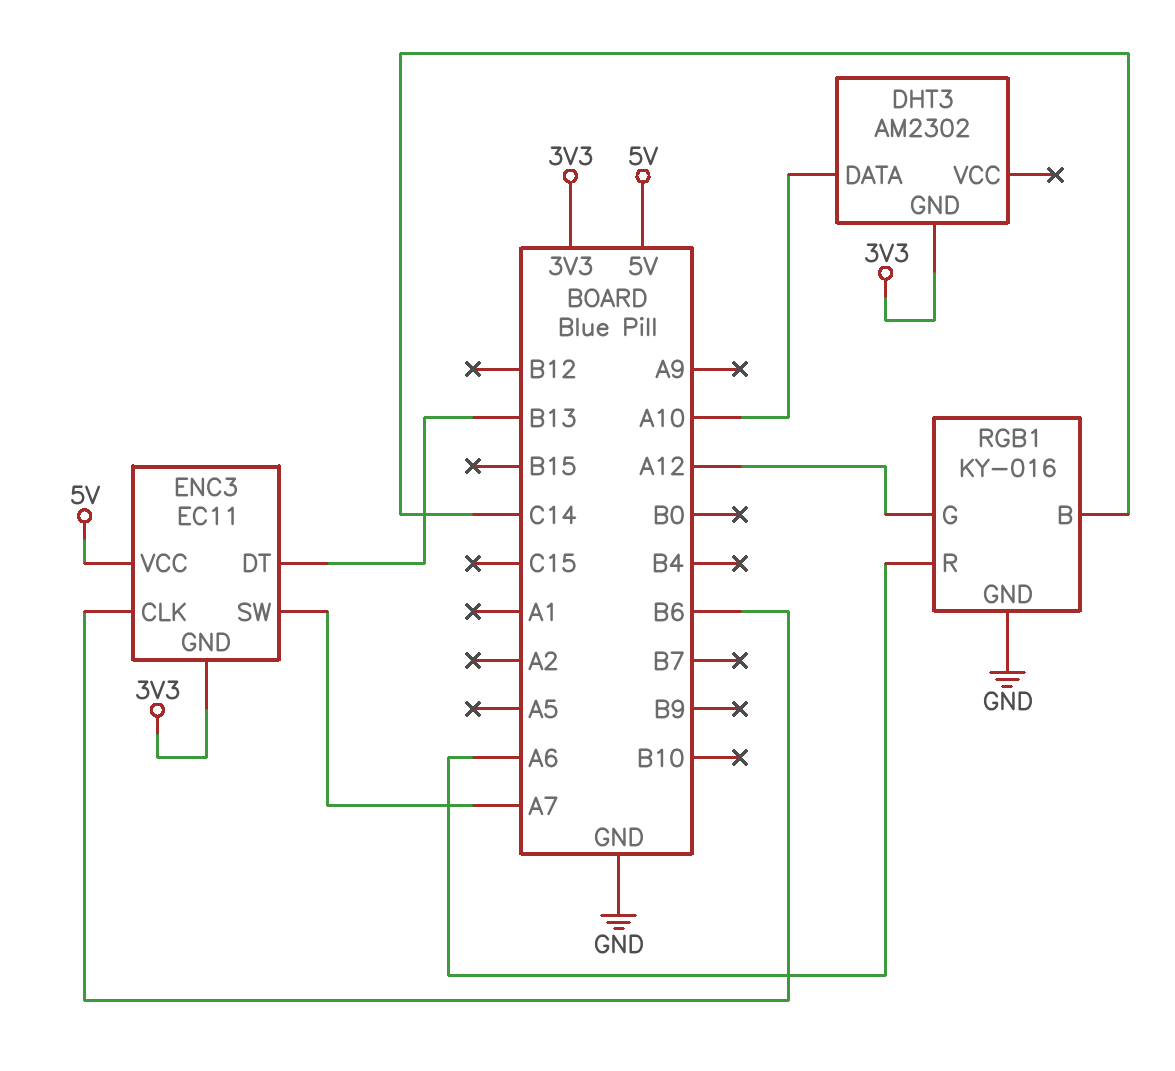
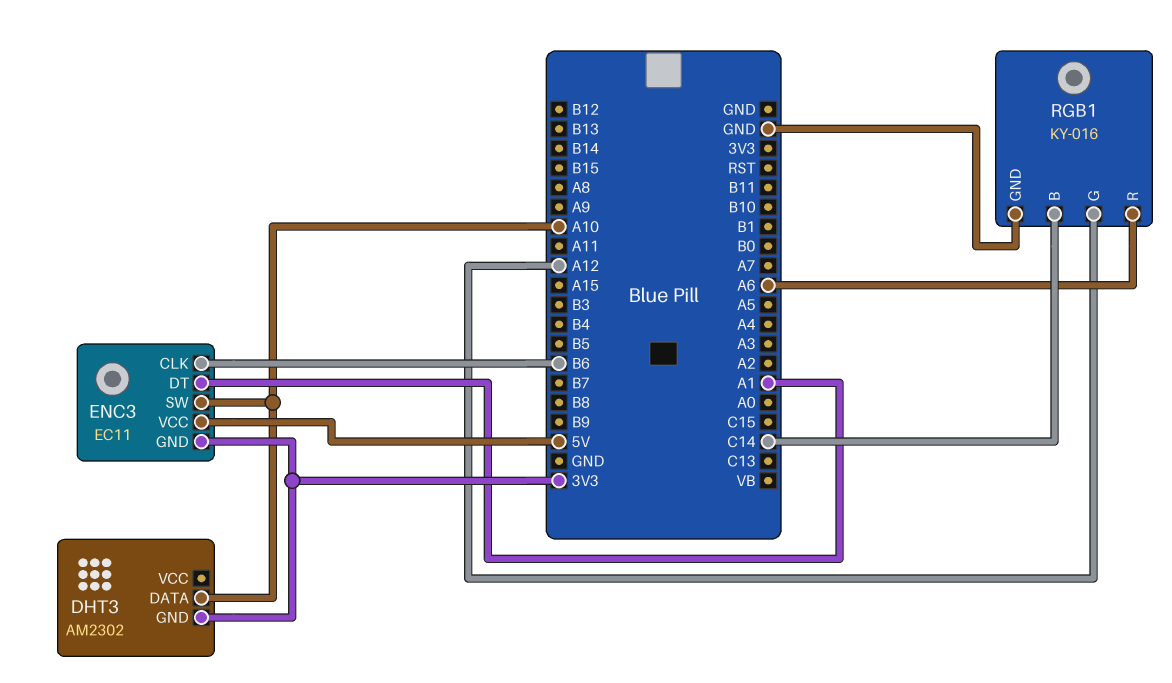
ENC3 pin DT: B13 -> A1
ENC3 pin SW: A7 -> A10

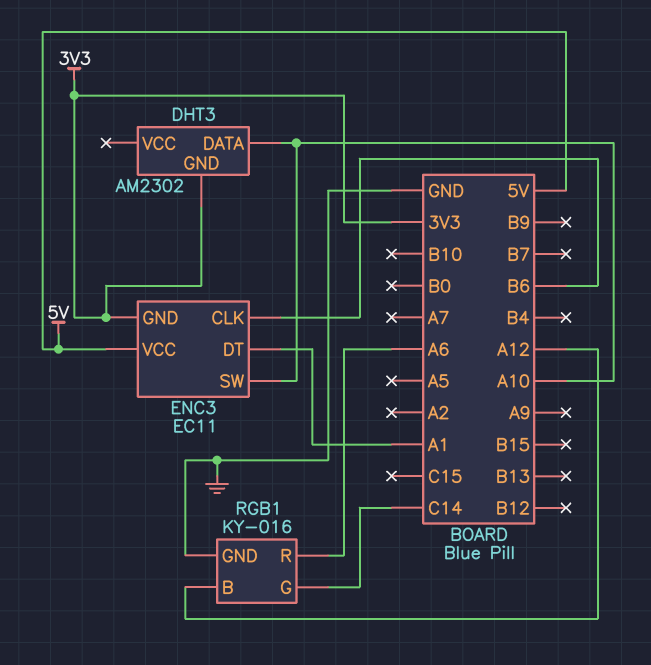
RGB1 pin B: C14 -> A12
RGB1 pin G: A12 -> C14

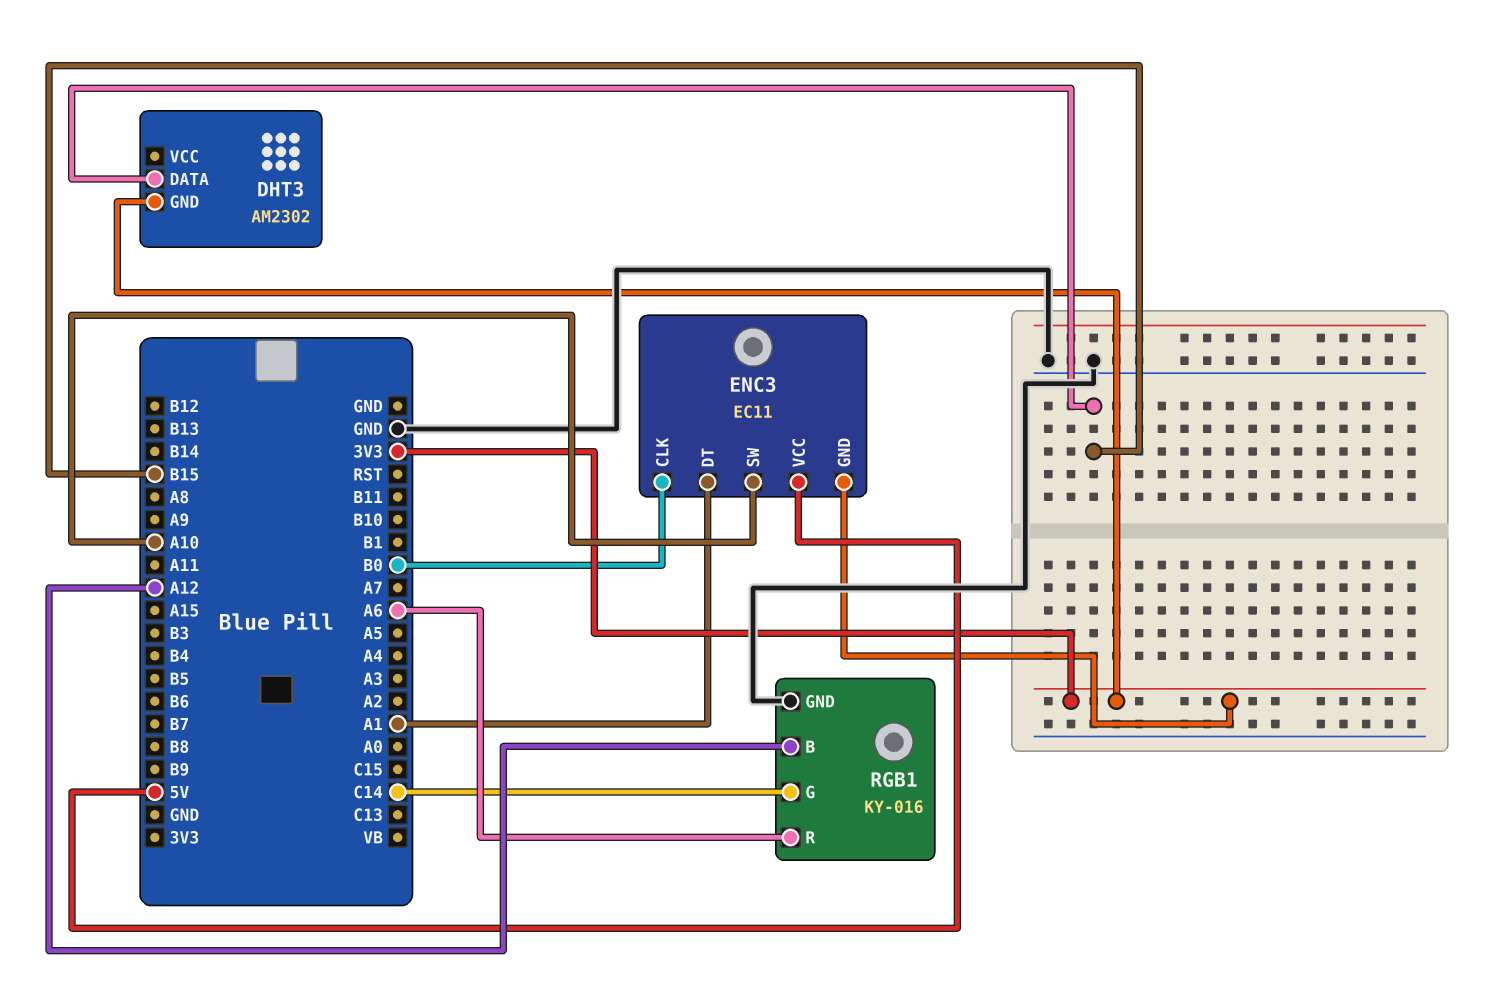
DHT3 pin DATA: A10 -> B15
ENC3 pin CLK: B6 -> B0

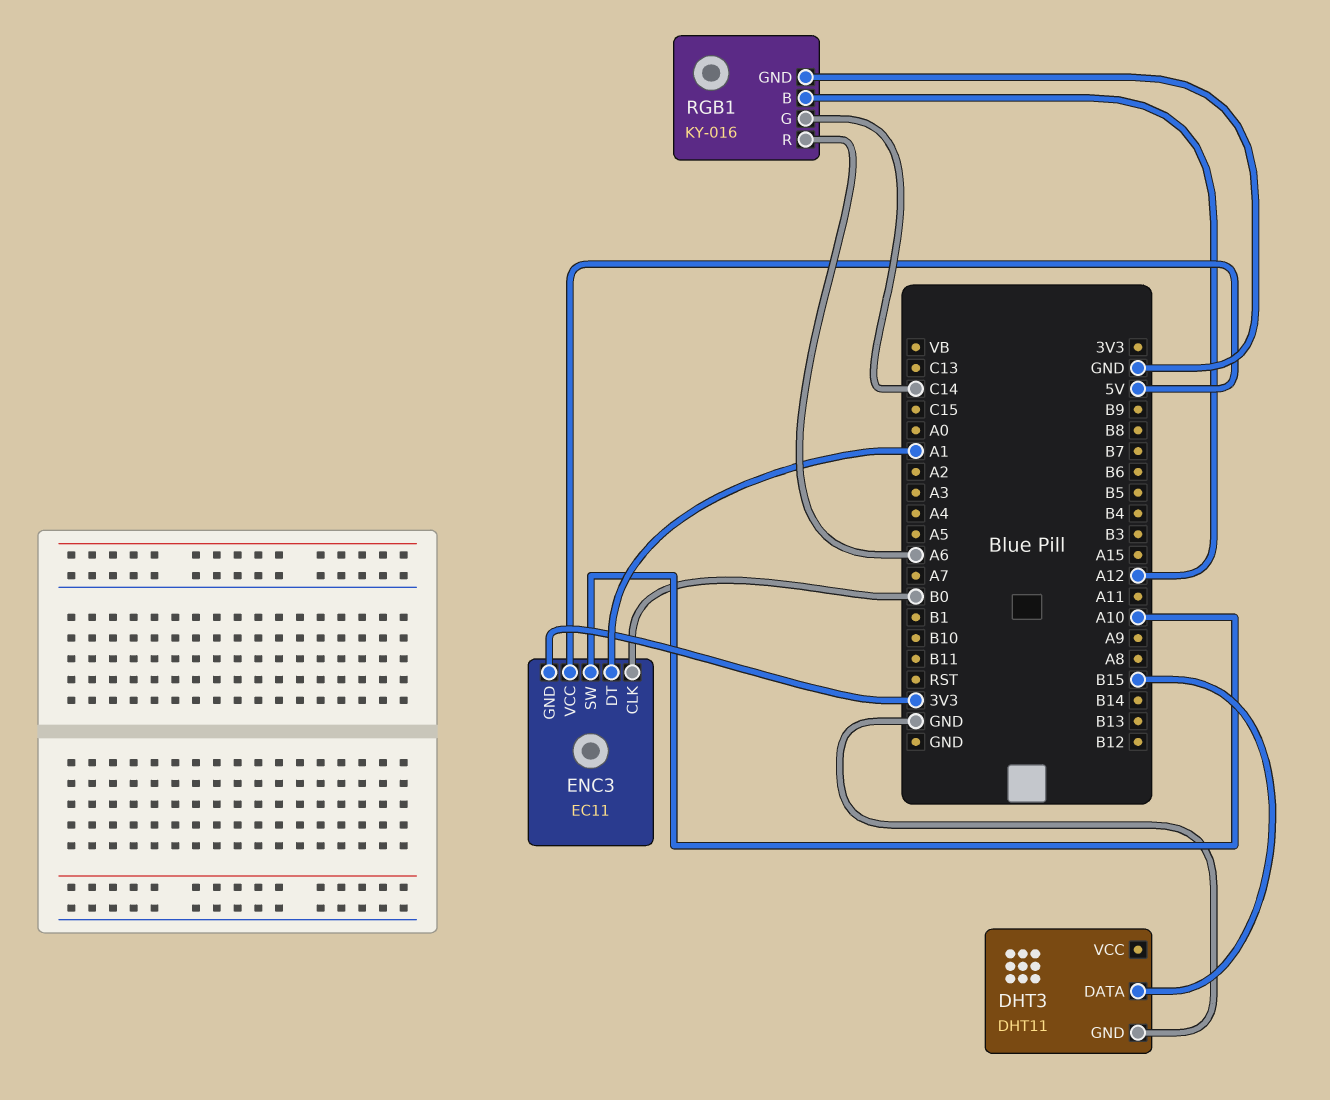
DHT3: AM2302 -> DHT11
DHT3 pin GND: 3V3 -> GND

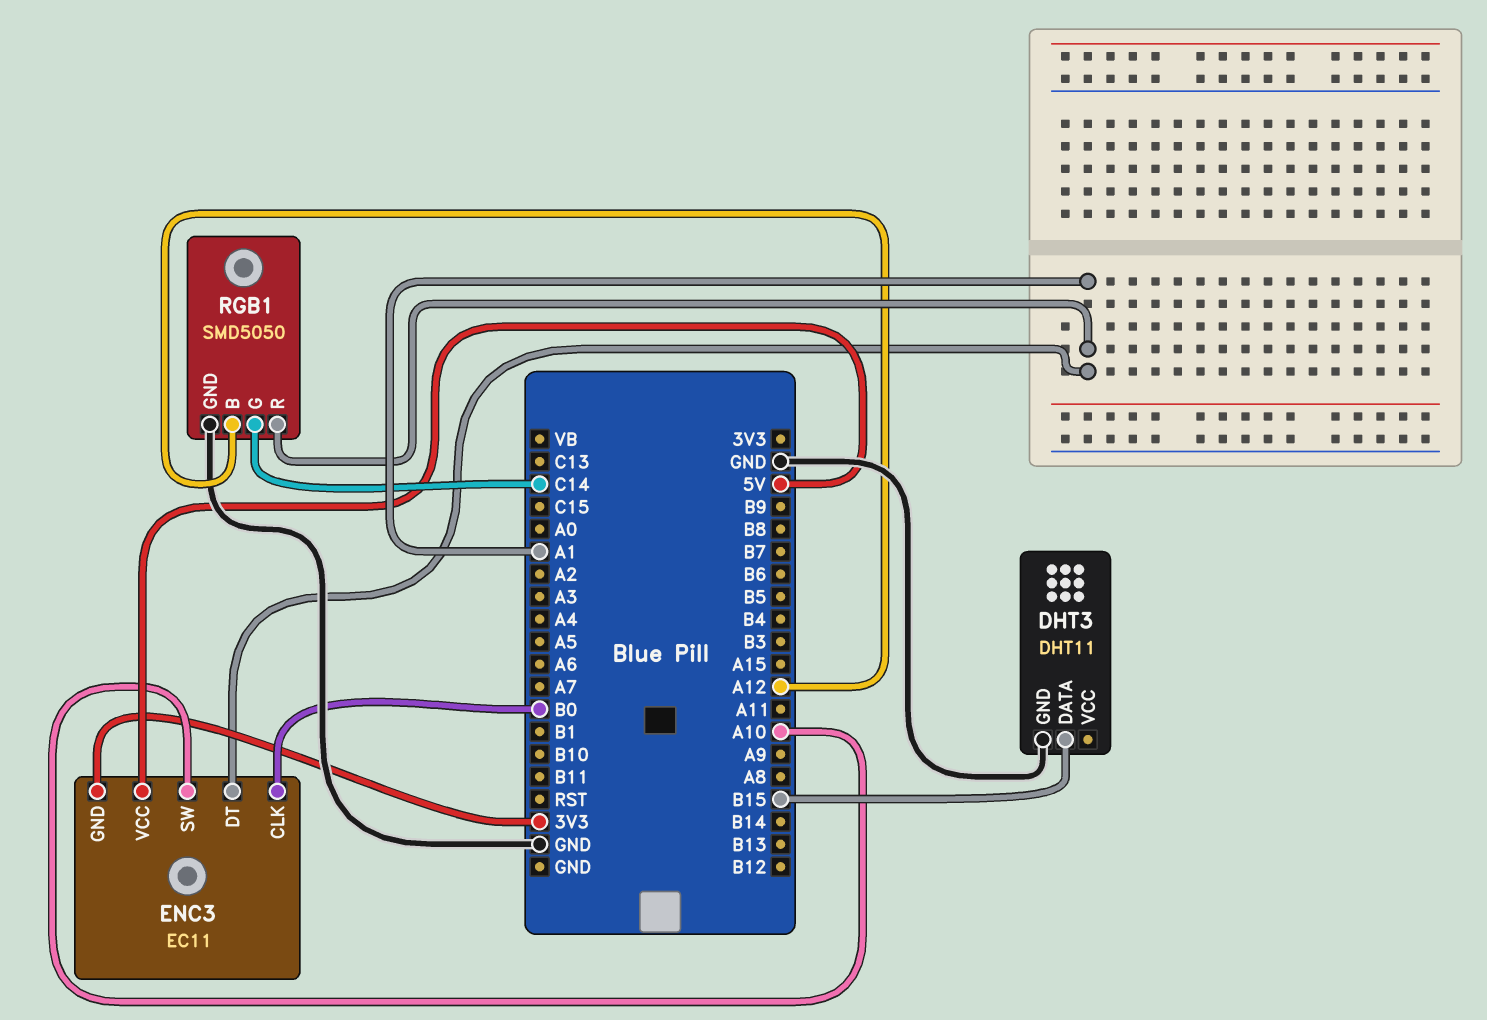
RGB1: KY-016 -> SMD5050
RGB1 pin R: A6 -> A1

